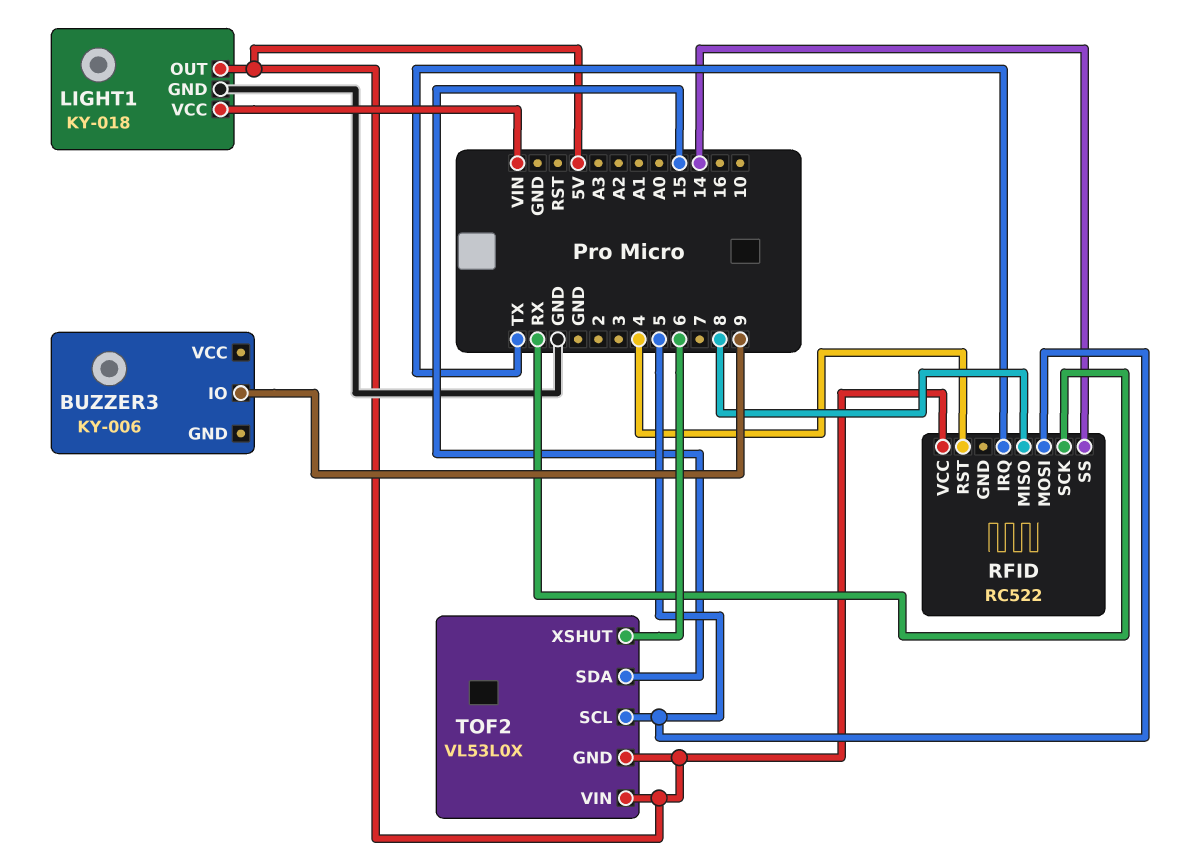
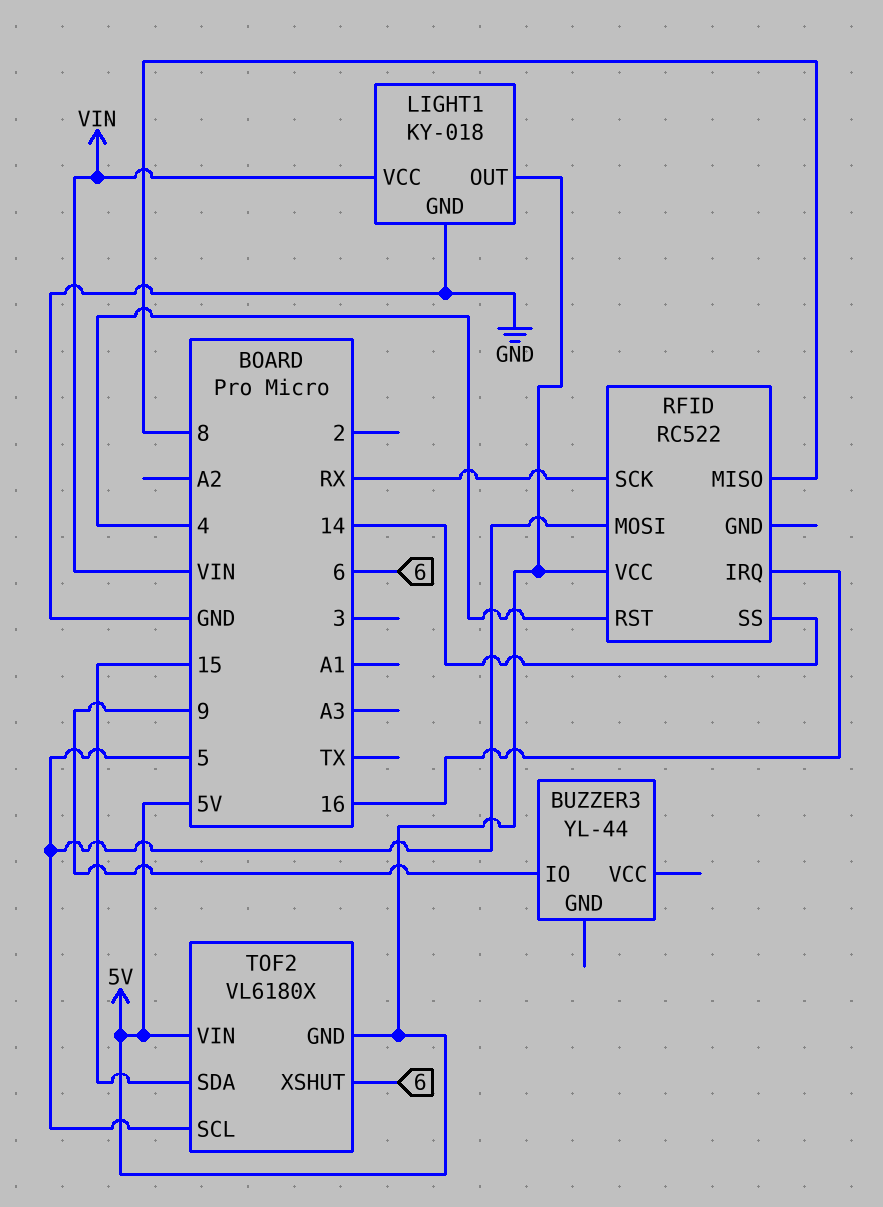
BUZZER3: KY-006 -> YL-44
RFID pin IRQ: TX -> 16
TOF2: VL53L0X -> VL6180X

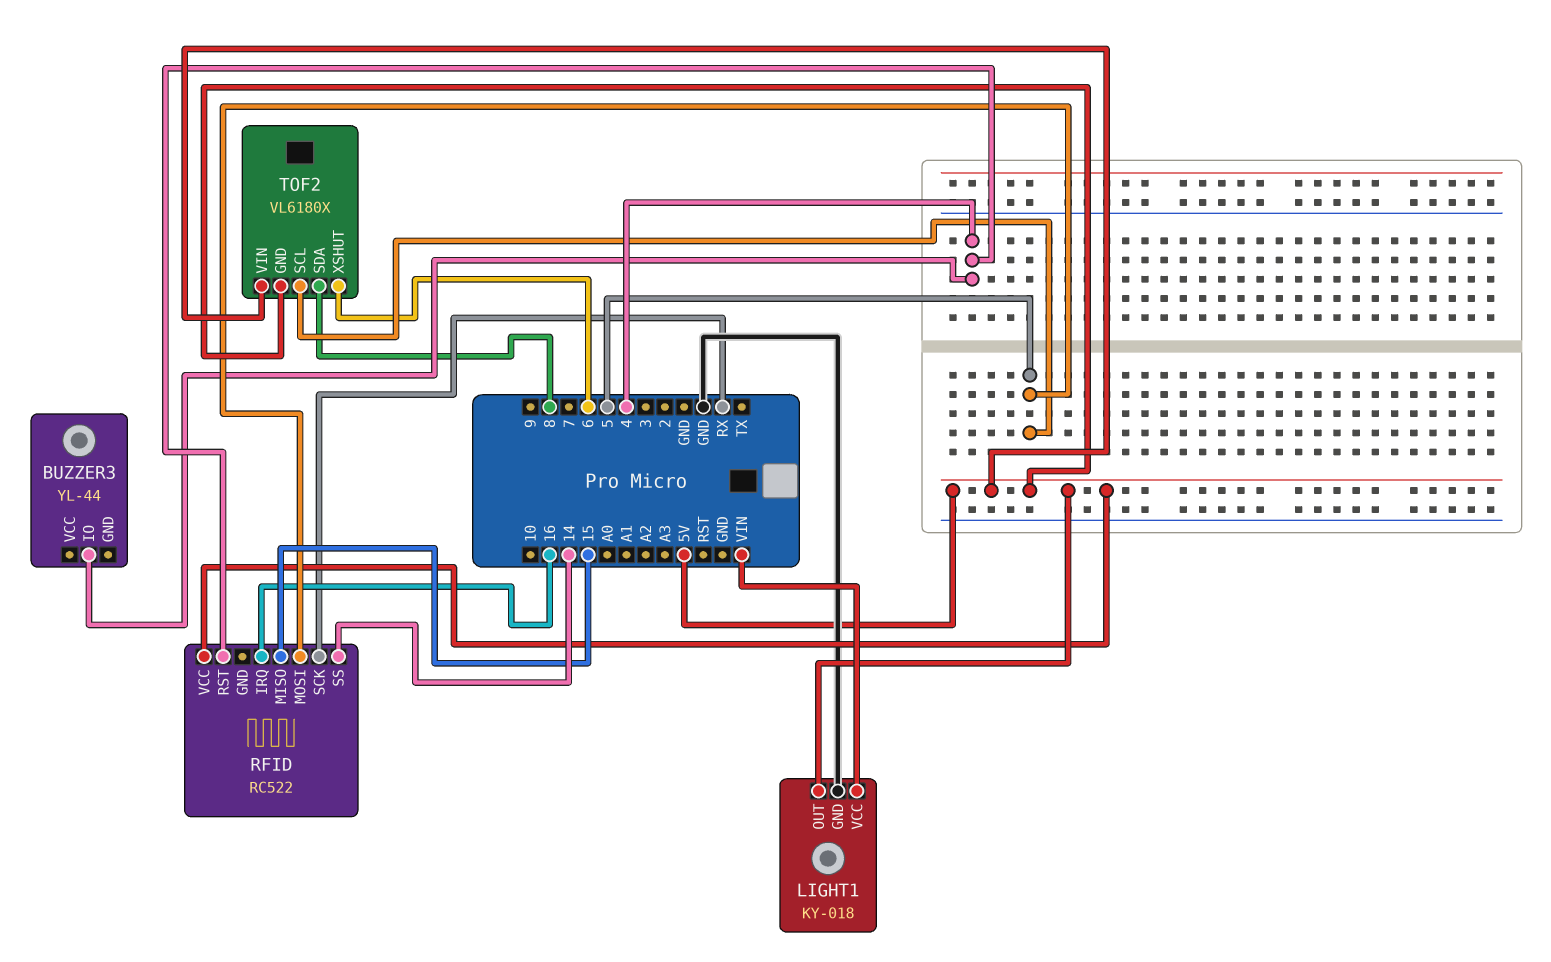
BUZZER3 pin IO: 9 -> 4
RFID pin MISO: 8 -> 15
TOF2 pin SDA: 15 -> 8

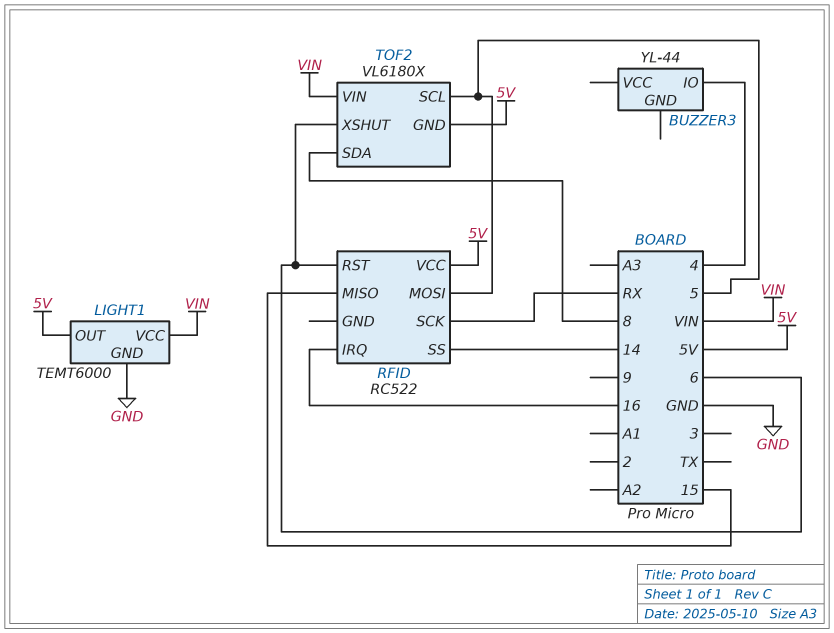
LIGHT1: KY-018 -> TEMT6000
RFID pin RST: 4 -> 6
TOF2 pin VIN: 5V -> VIN

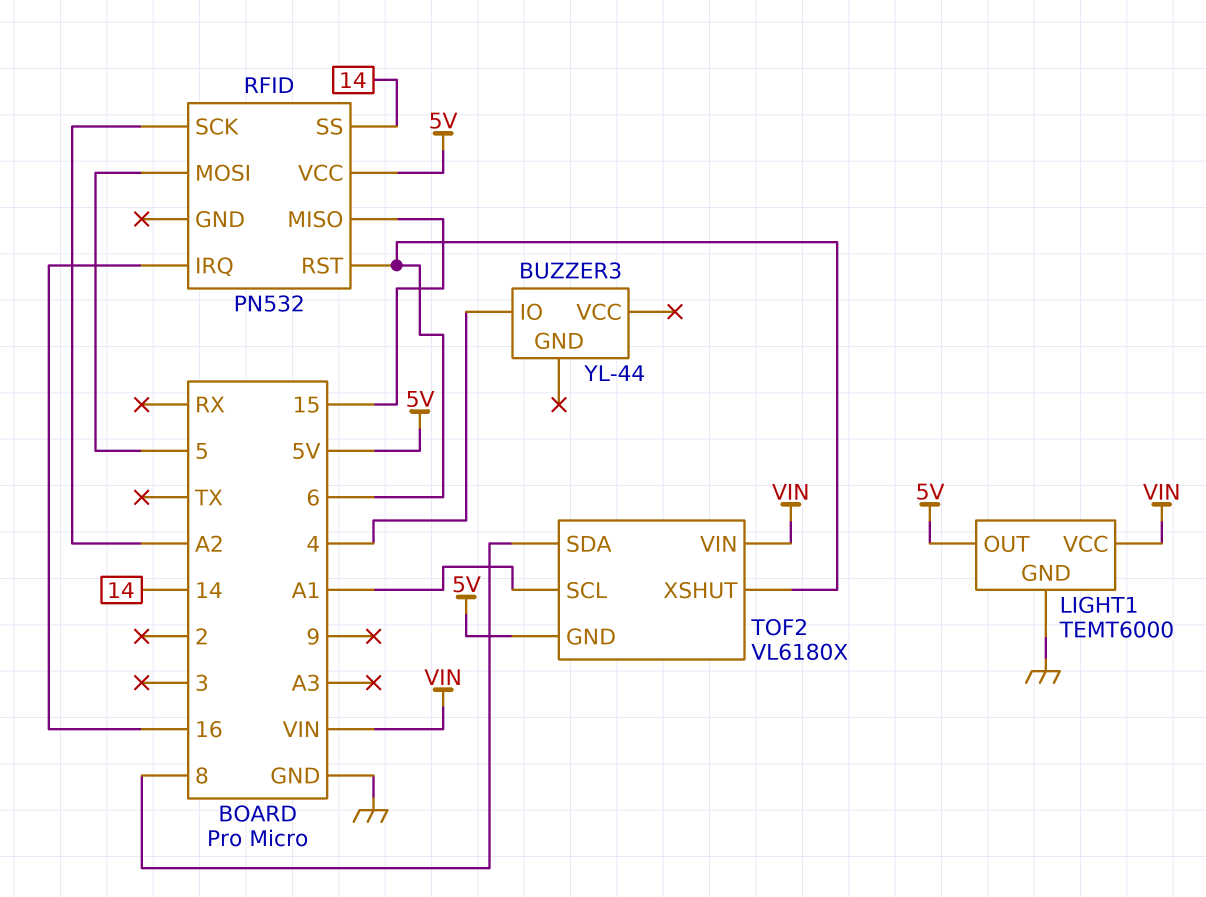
RFID: RC522 -> PN532
RFID pin SCK: RX -> A2
TOF2 pin SCL: 5 -> A1

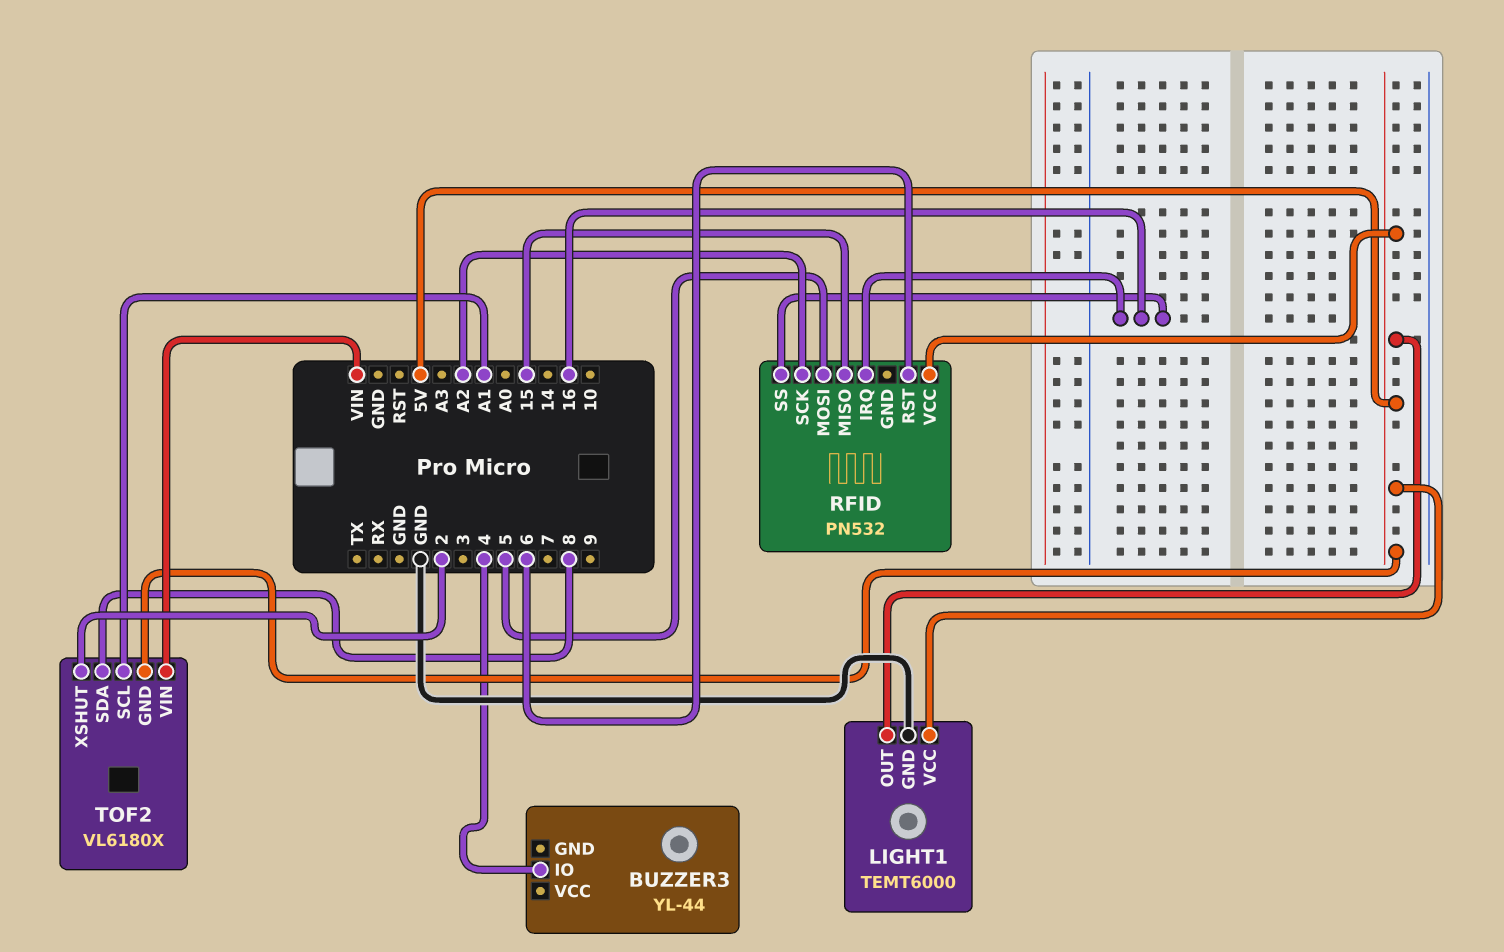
LIGHT1 pin VCC: VIN -> 5V
RFID pin SS: 14 -> 16
TOF2 pin XSHUT: 6 -> 2

